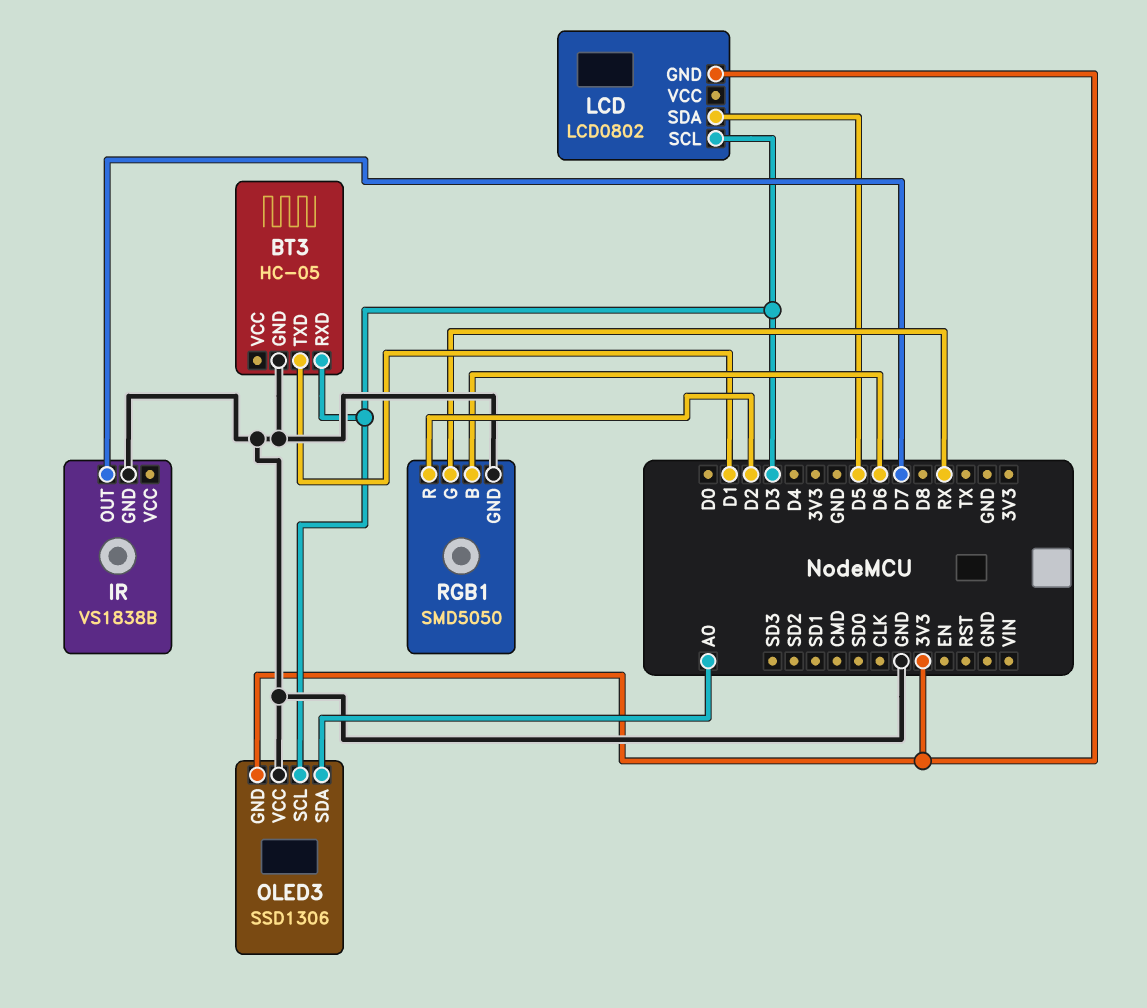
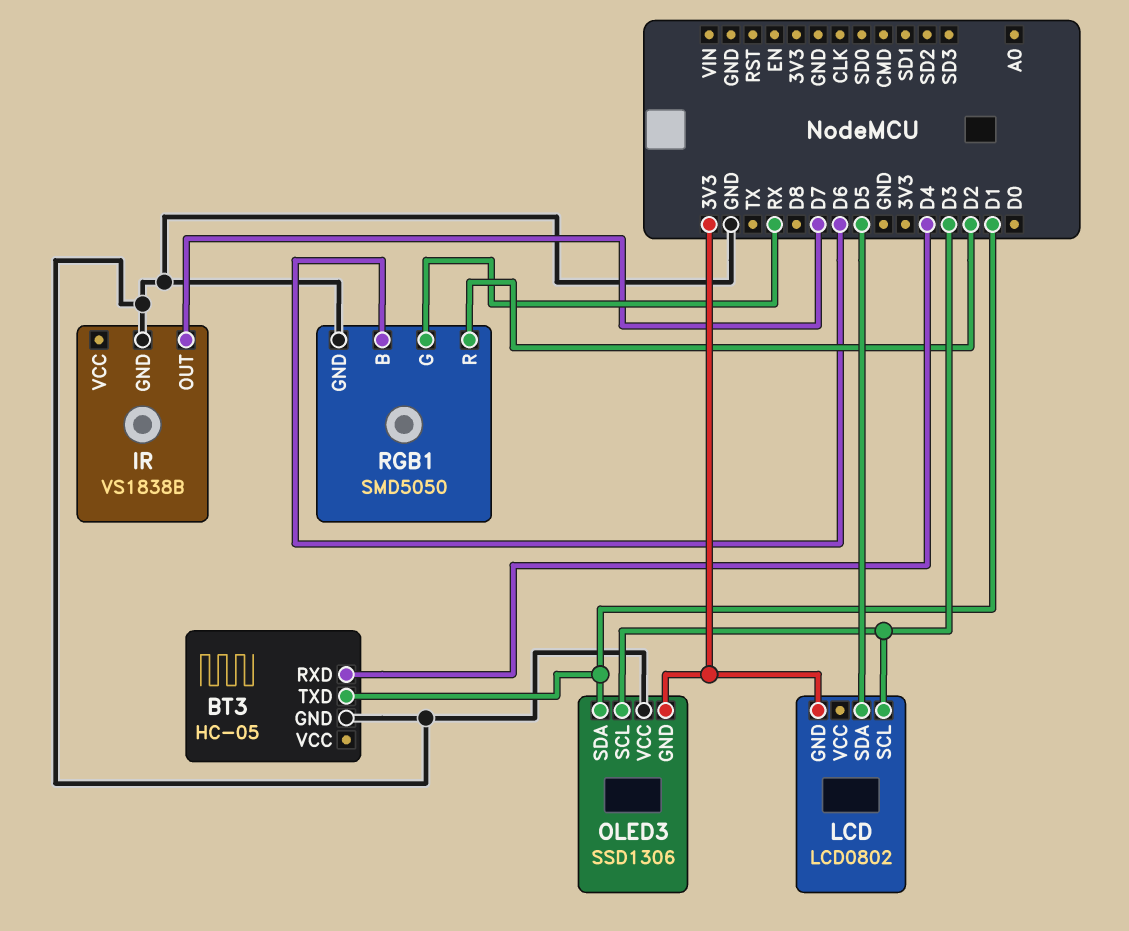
BT3 pin RXD: D3 -> D4
OLED3 pin SDA: A0 -> D1

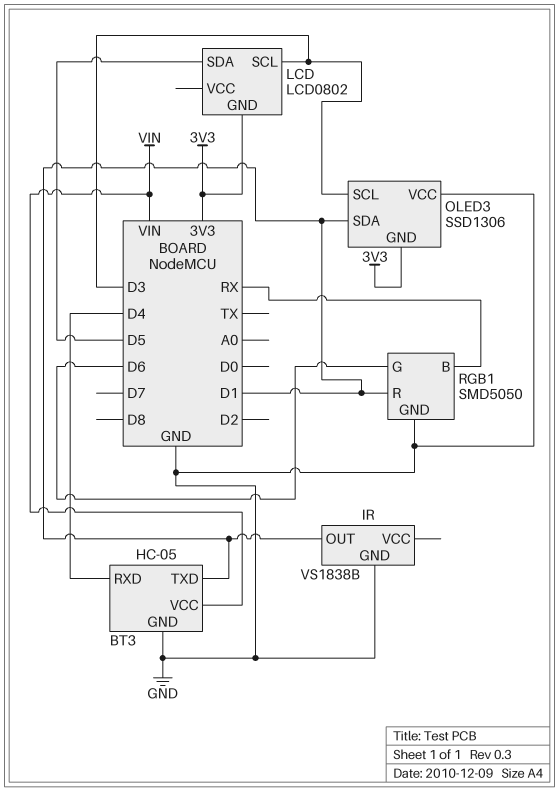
BT3 pin VCC: none -> VIN
IR pin OUT: D7 -> D1
RGB1 pin B: D6 -> RX
RGB1 pin G: RX -> D6
RGB1 pin R: D2 -> D1

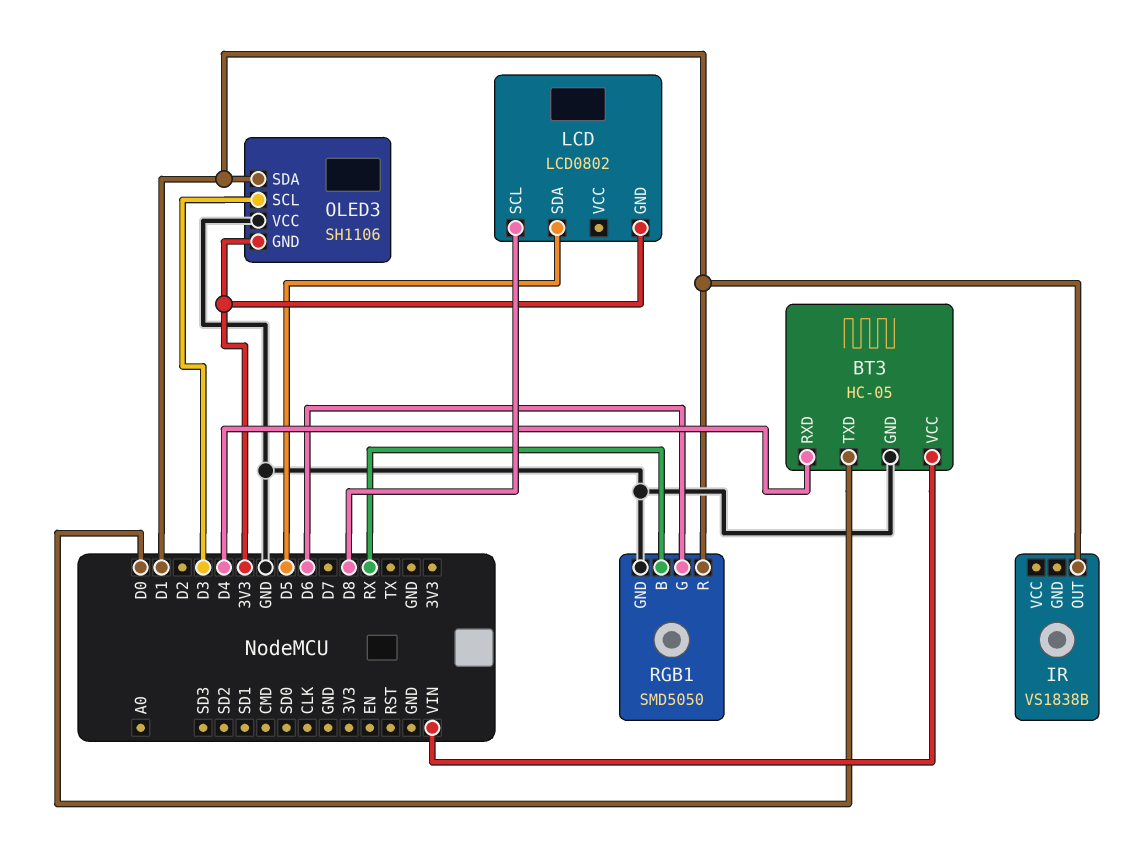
BT3 pin TXD: D1 -> D0
IR pin GND: GND -> none
LCD pin SCL: D3 -> D8
OLED3: SSD1306 -> SH1106

